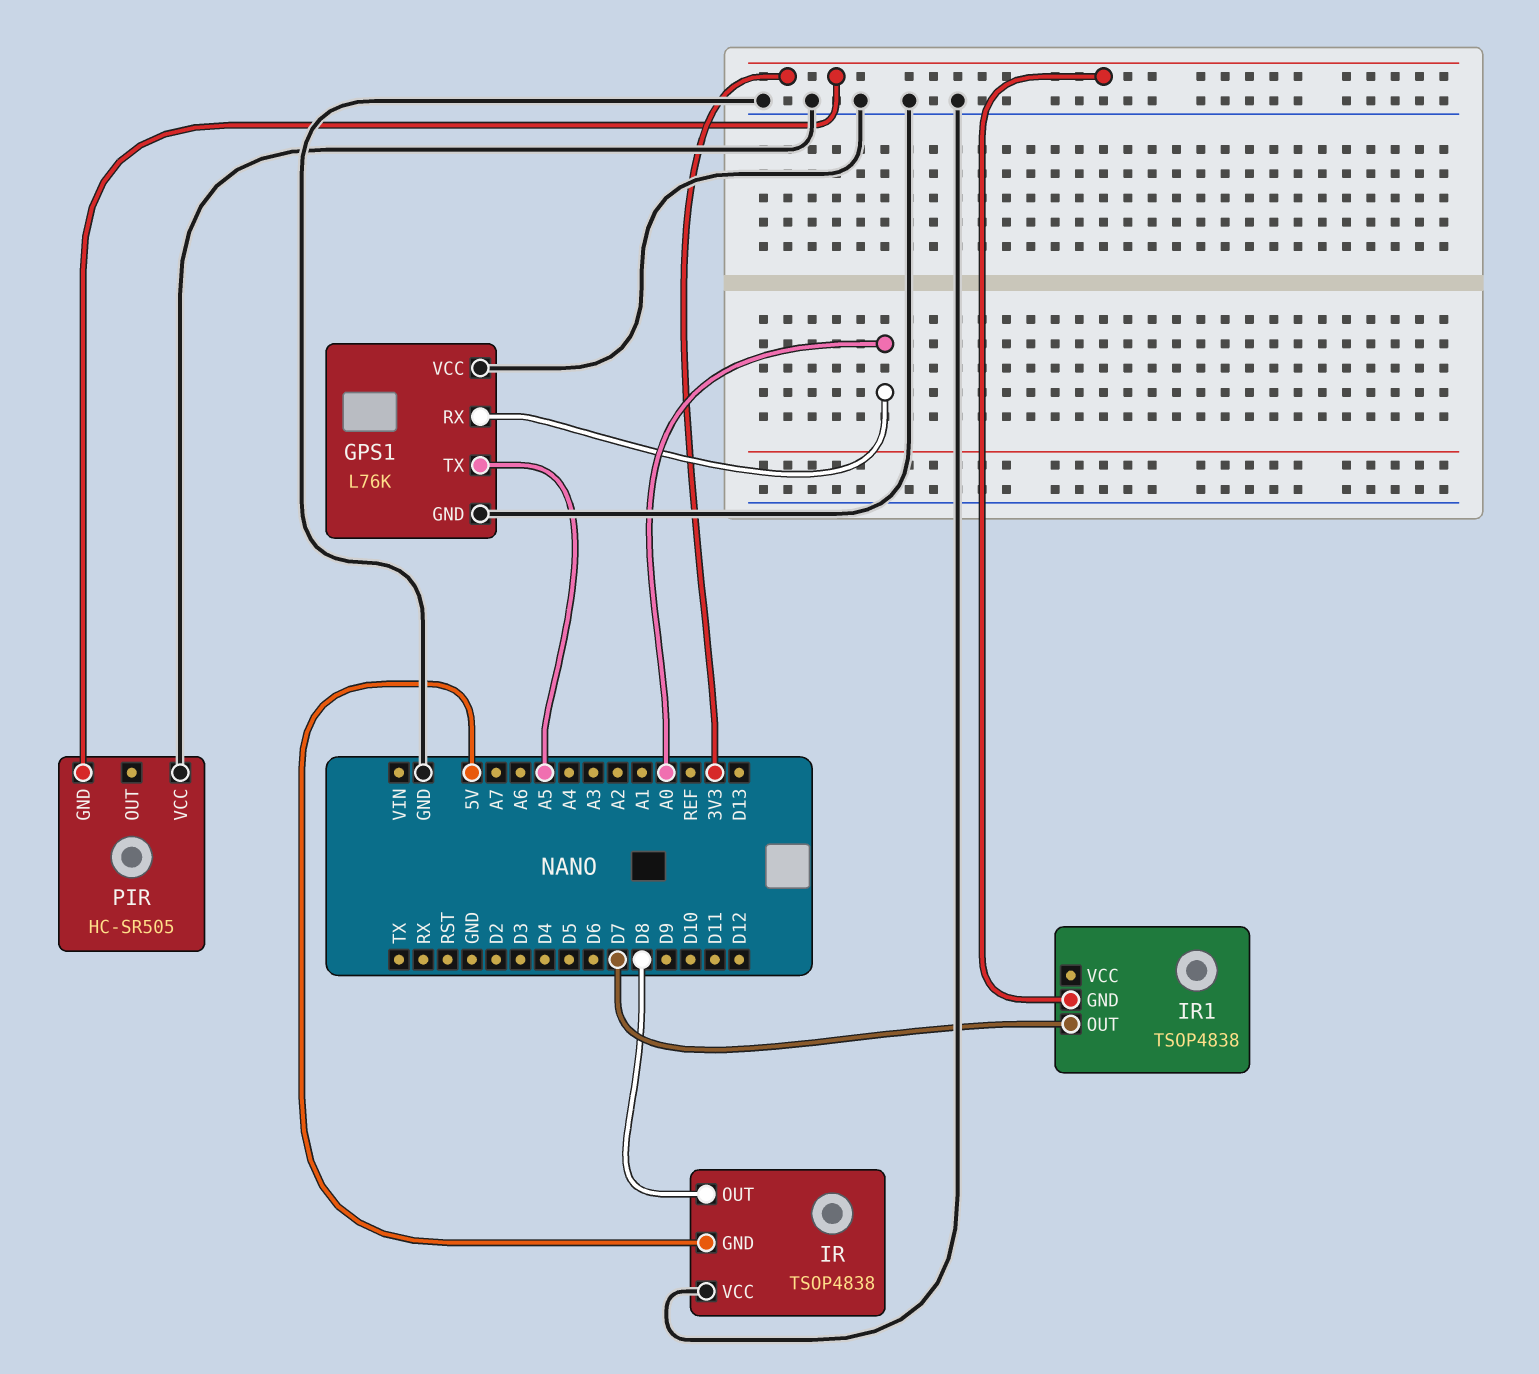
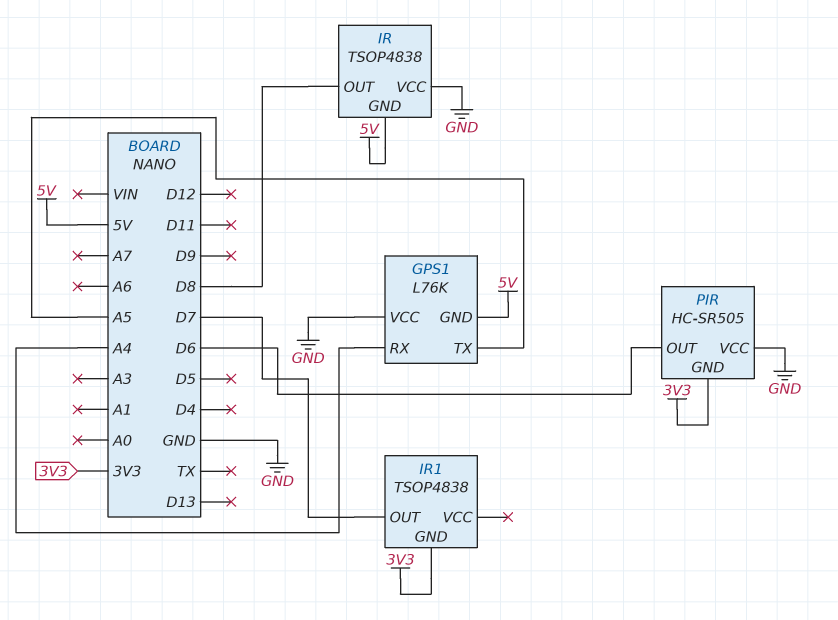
GPS1 pin GND: GND -> 5V
GPS1 pin RX: A0 -> A4
PIR pin OUT: none -> D6

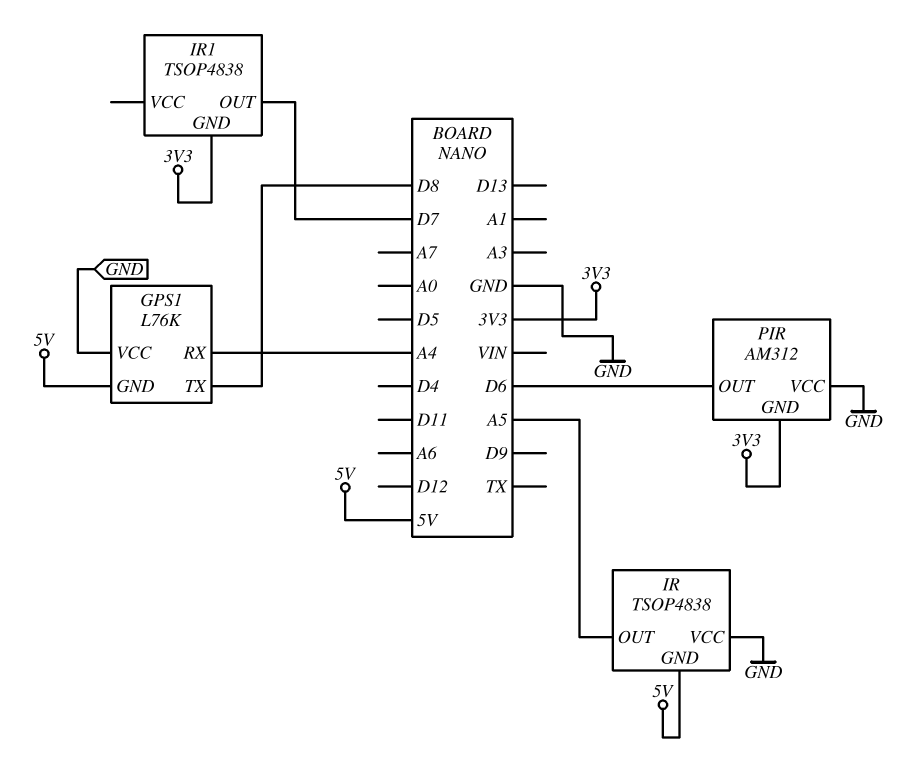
GPS1 pin TX: A5 -> D8
IR pin OUT: D8 -> A5
PIR: HC-SR505 -> AM312

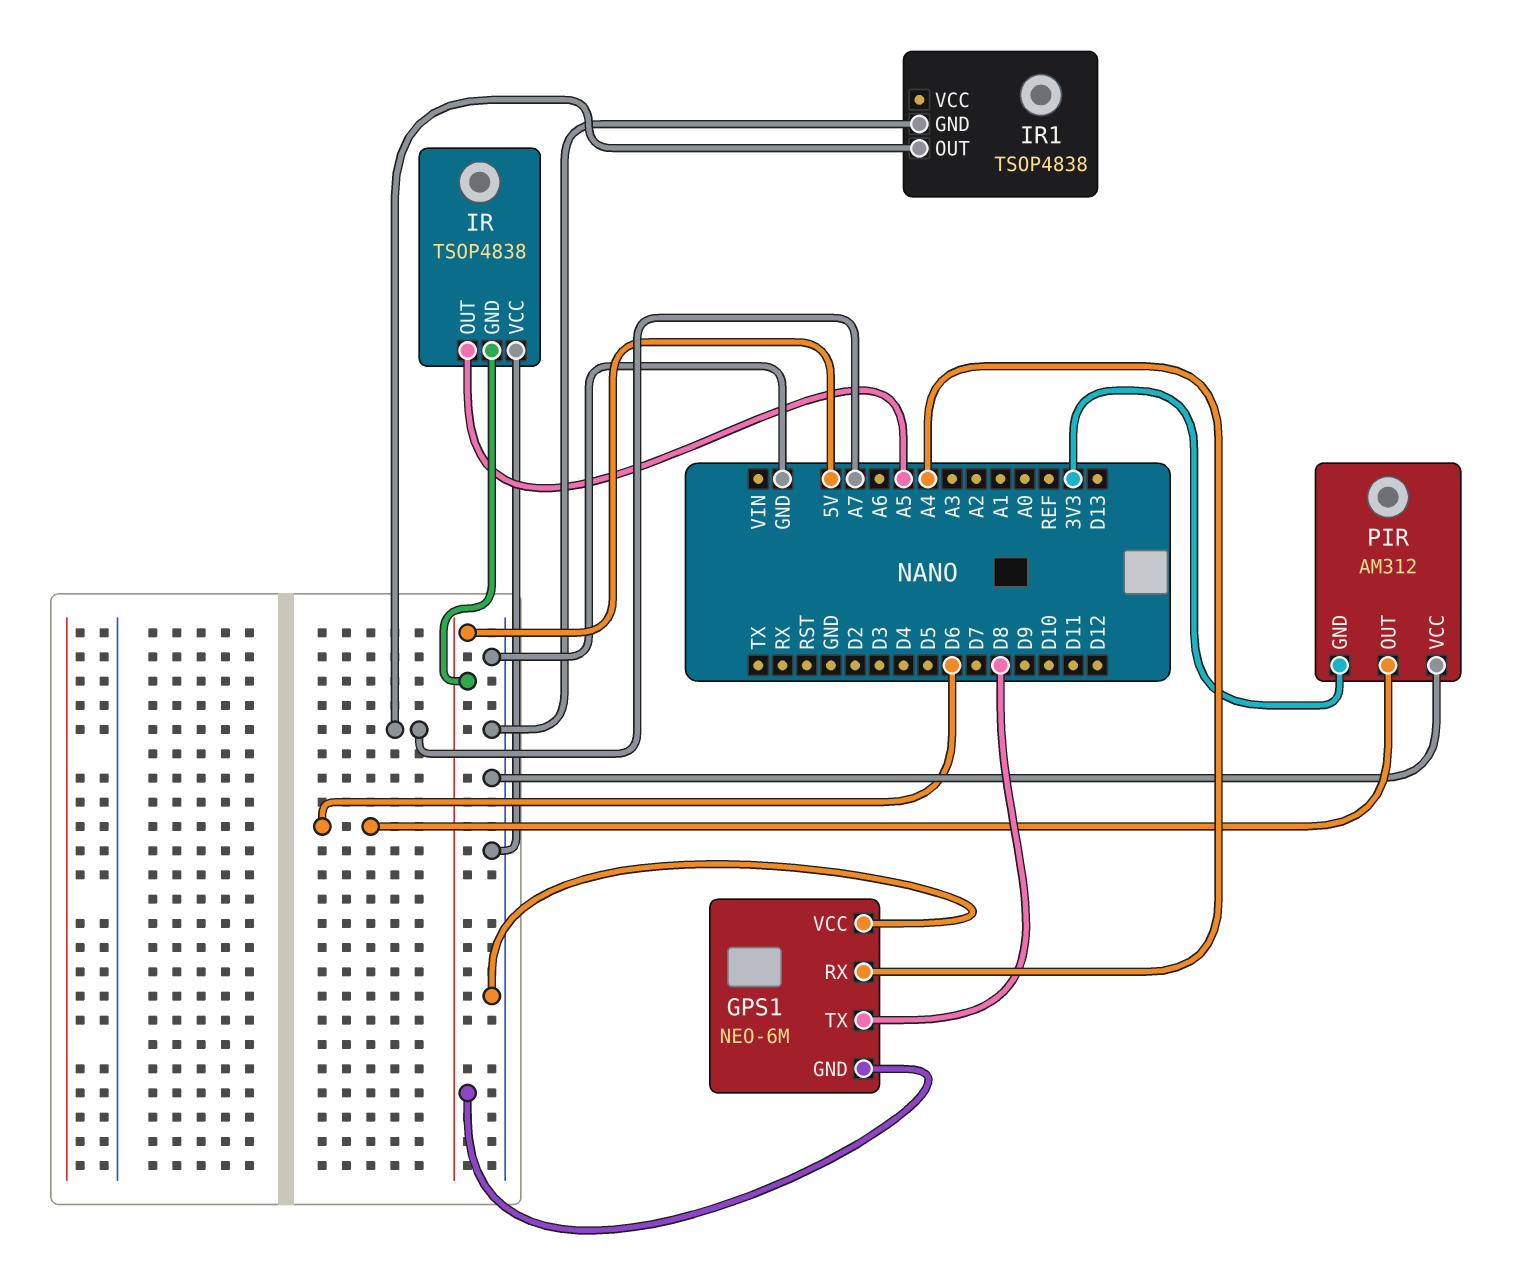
GPS1: L76K -> NEO-6M
IR1 pin GND: 3V3 -> GND
IR1 pin OUT: D7 -> A7

